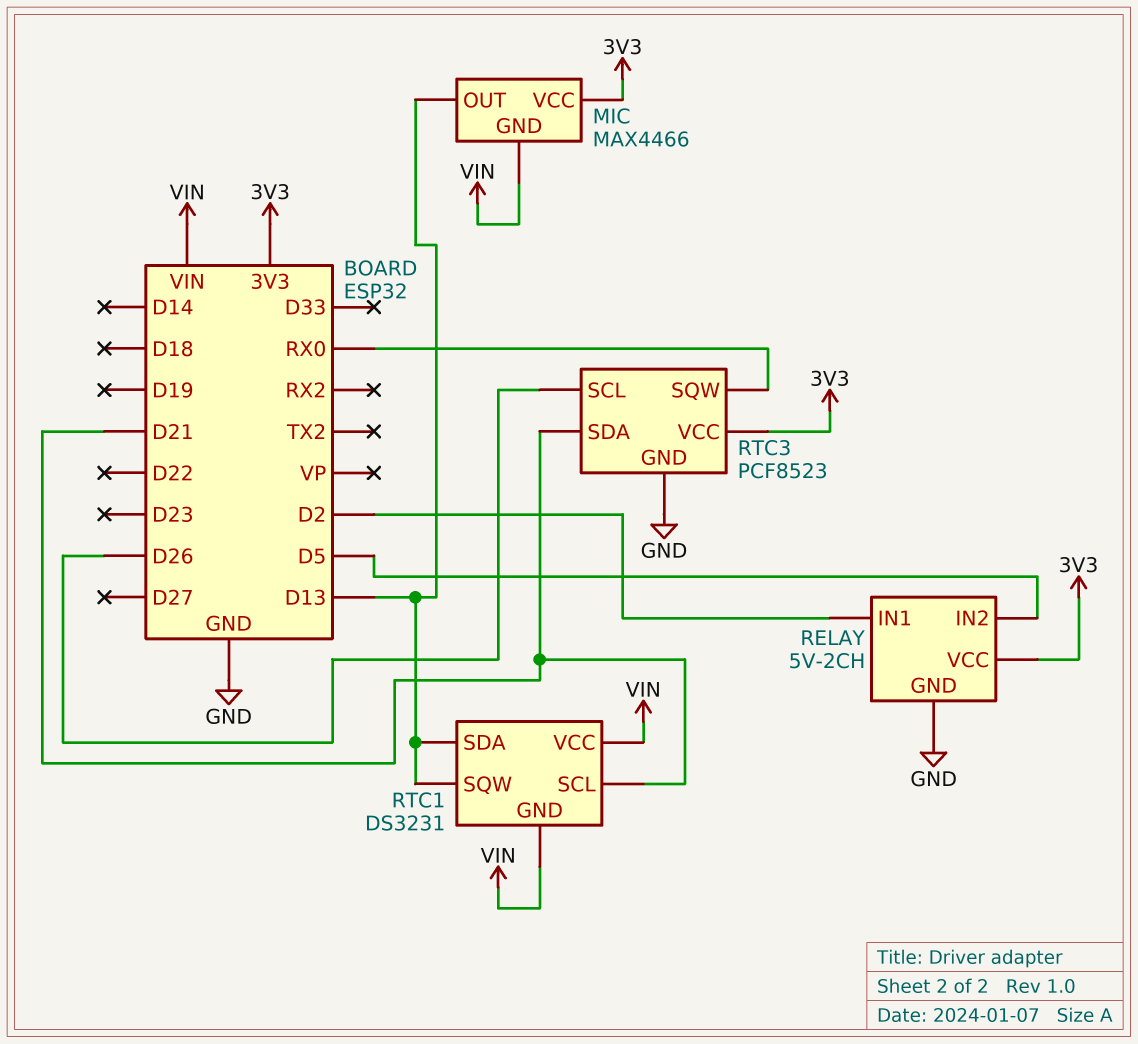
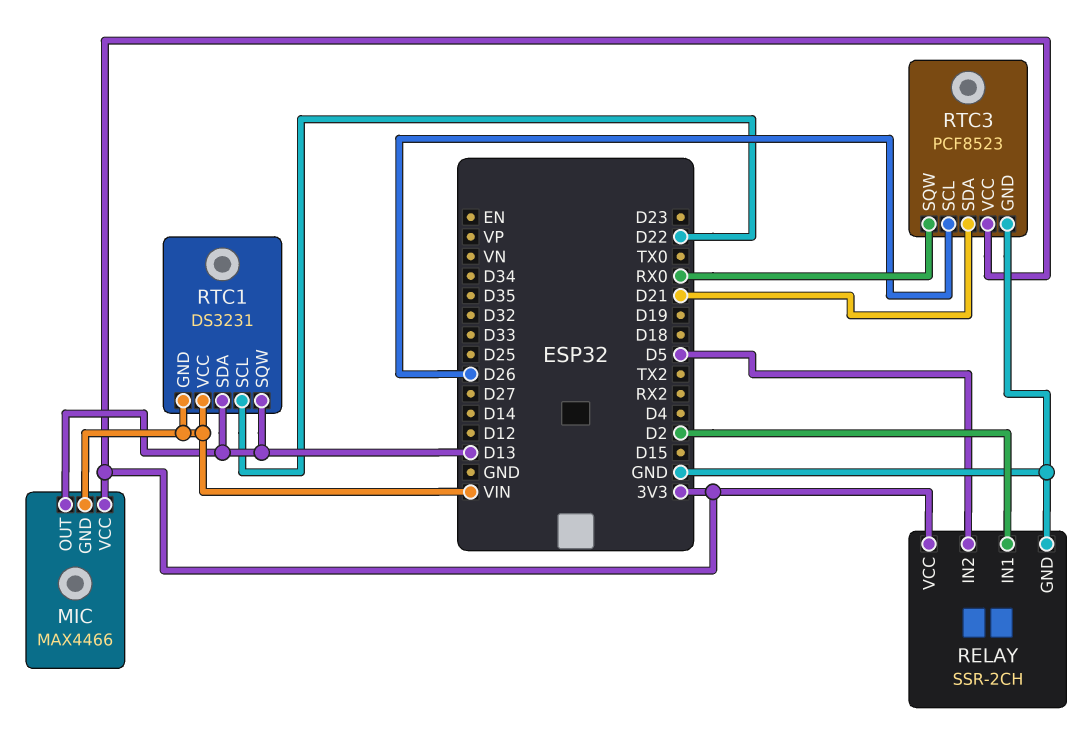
RELAY: 5V-2CH -> SSR-2CH
RTC1 pin SCL: D21 -> D22

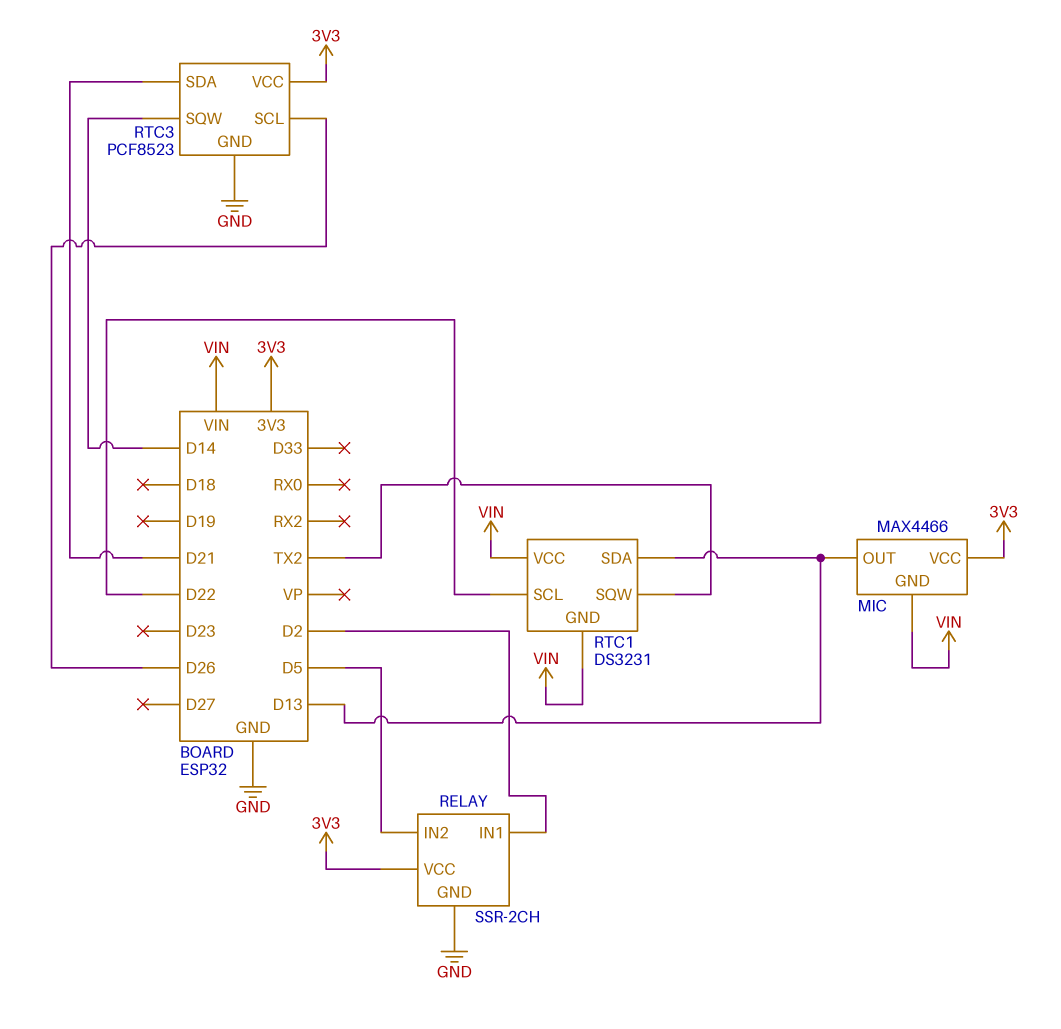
RTC1 pin SQW: D13 -> TX2
RTC3 pin SQW: RX0 -> D14

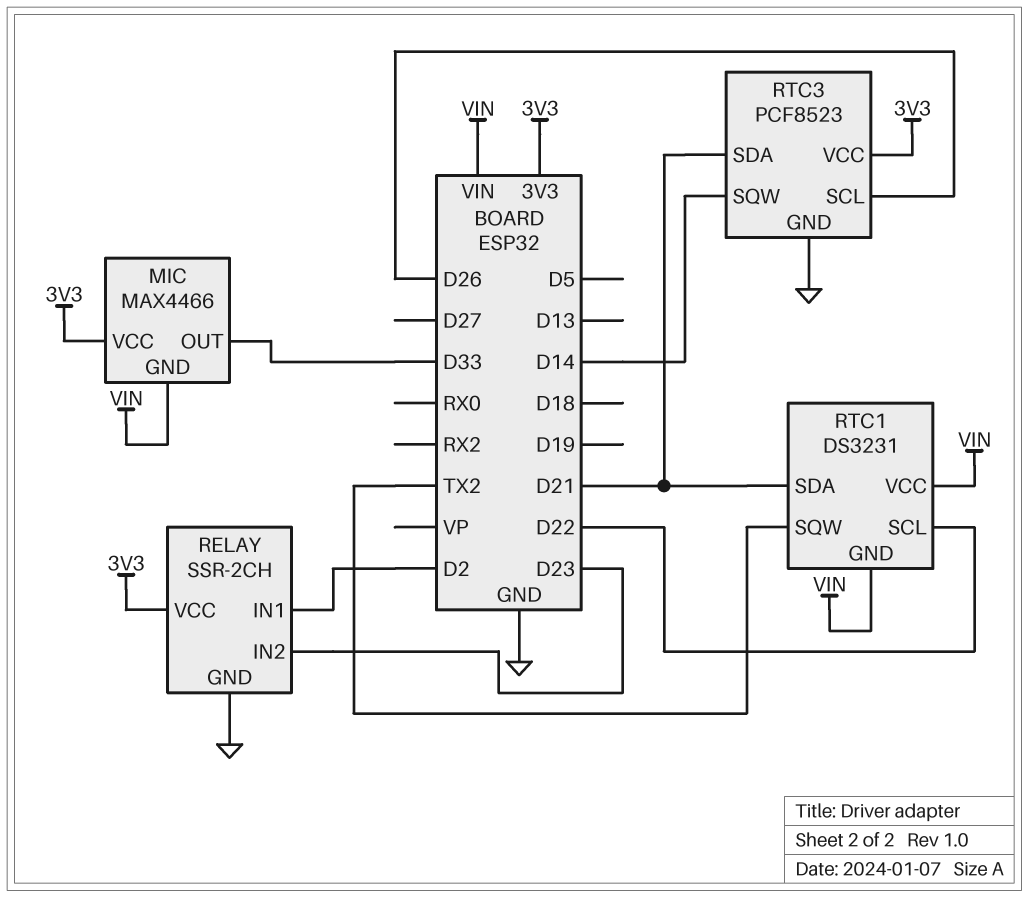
MIC pin OUT: D13 -> D33
RELAY pin IN2: D5 -> D23
RTC1 pin SDA: D13 -> D21

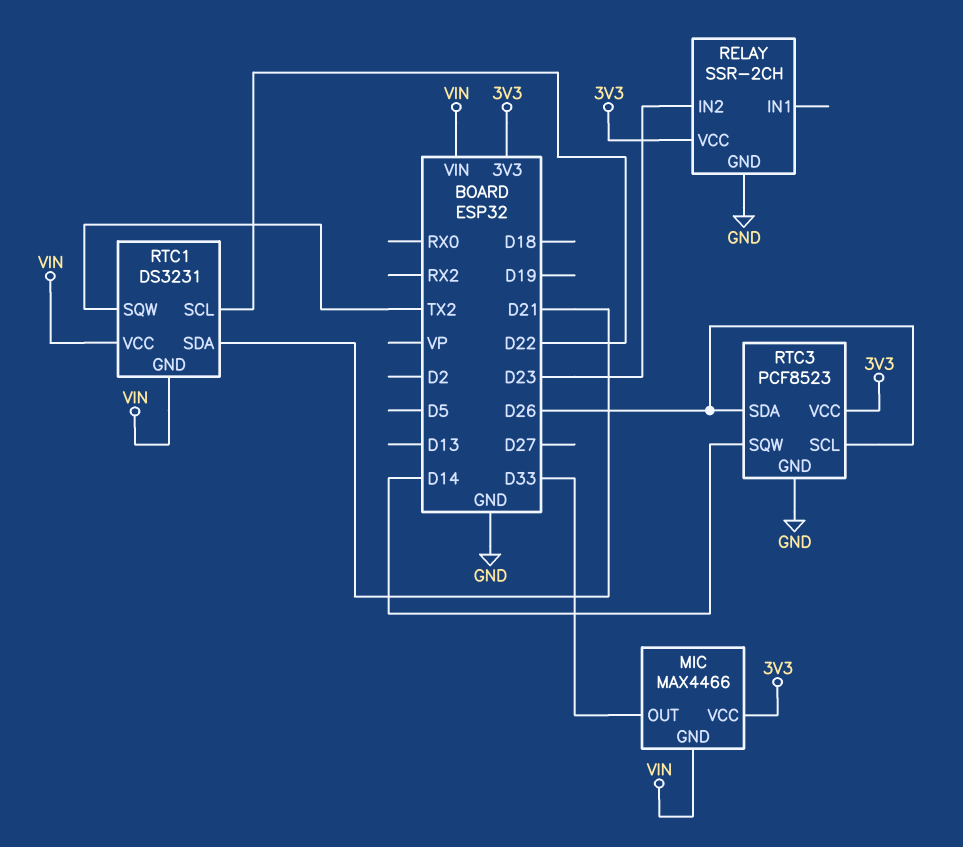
RELAY pin IN1: D2 -> none
RTC3 pin SDA: D21 -> D26

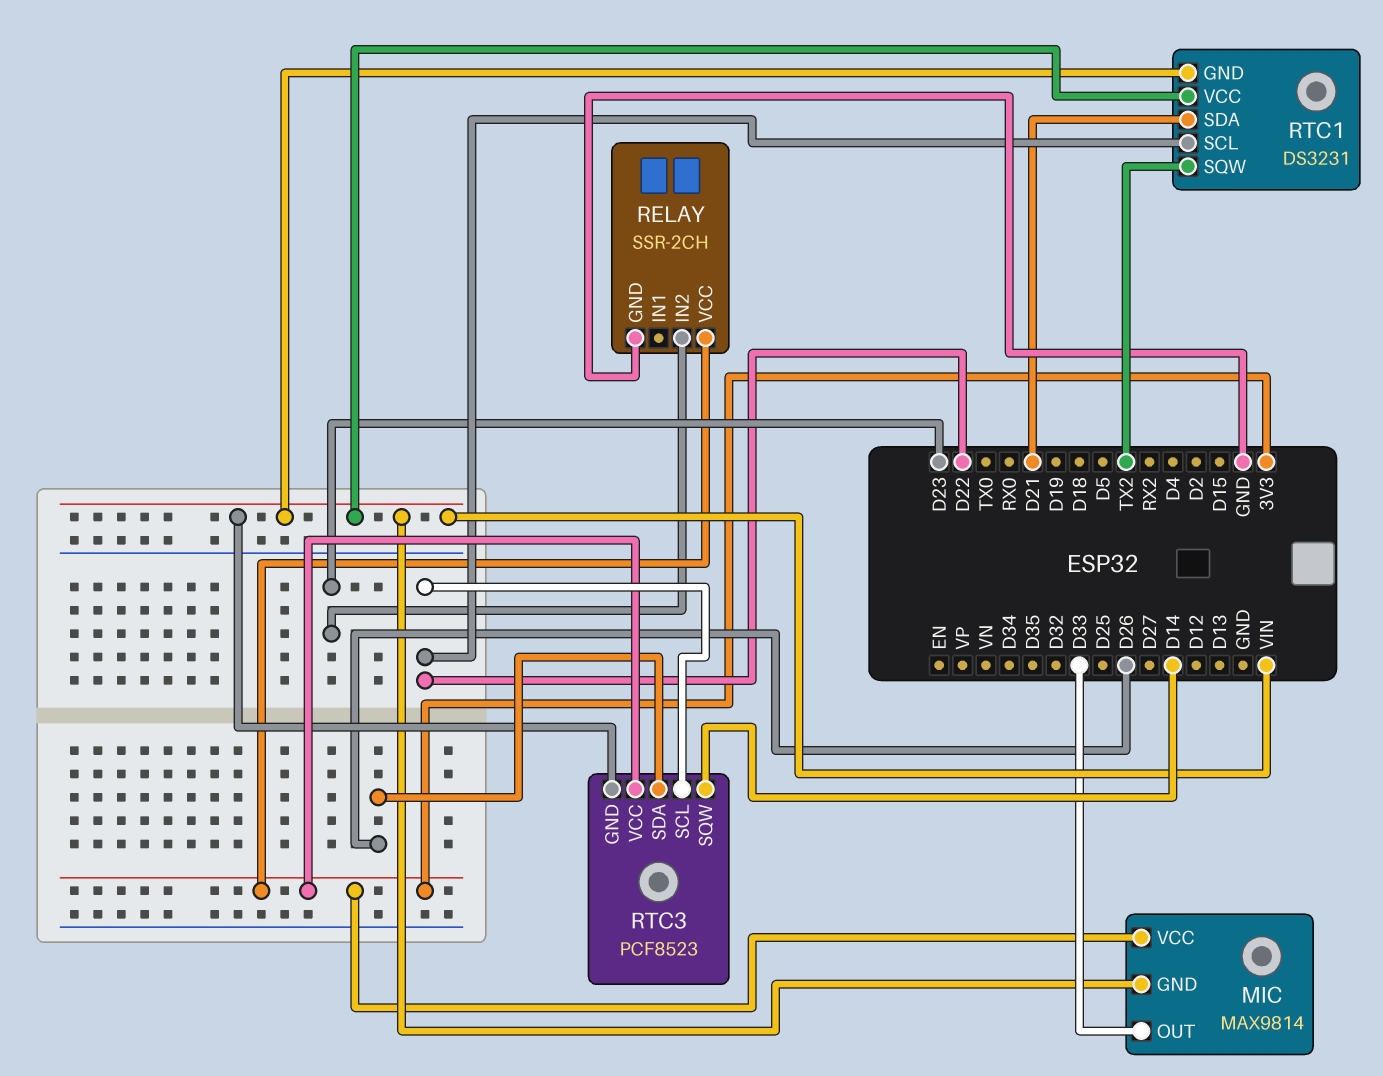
MIC: MAX4466 -> MAX9814
RTC3 pin GND: GND -> VIN
RTC3 pin SCL: D26 -> D22

